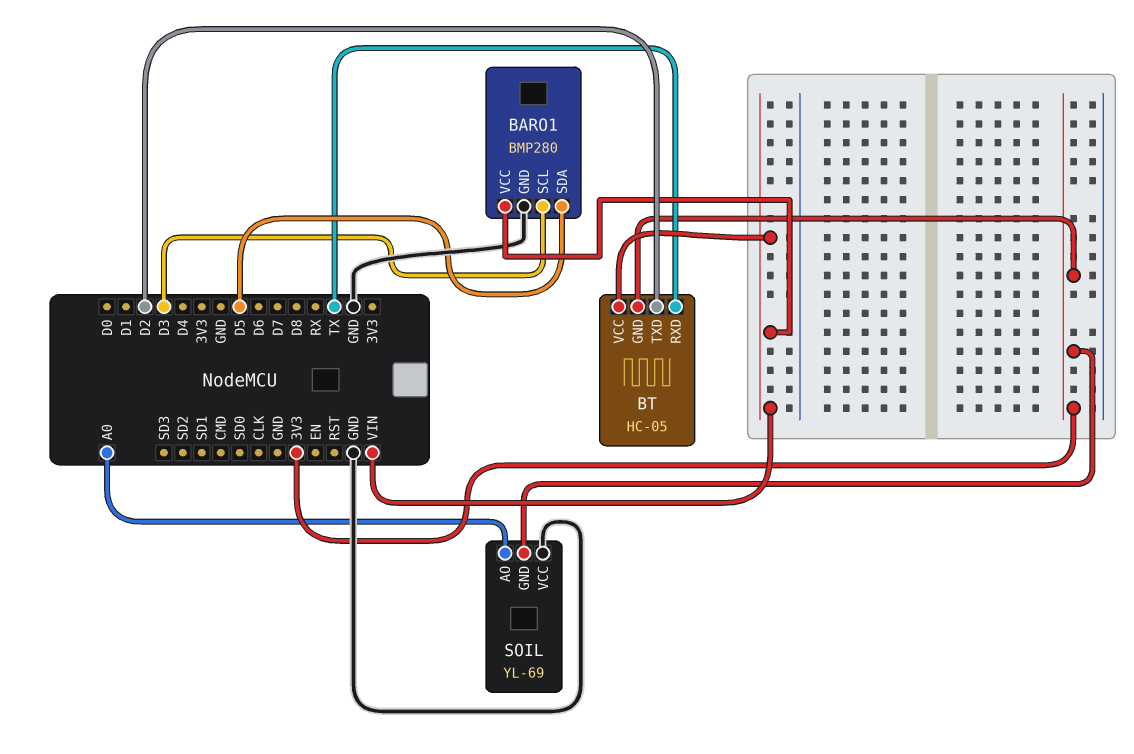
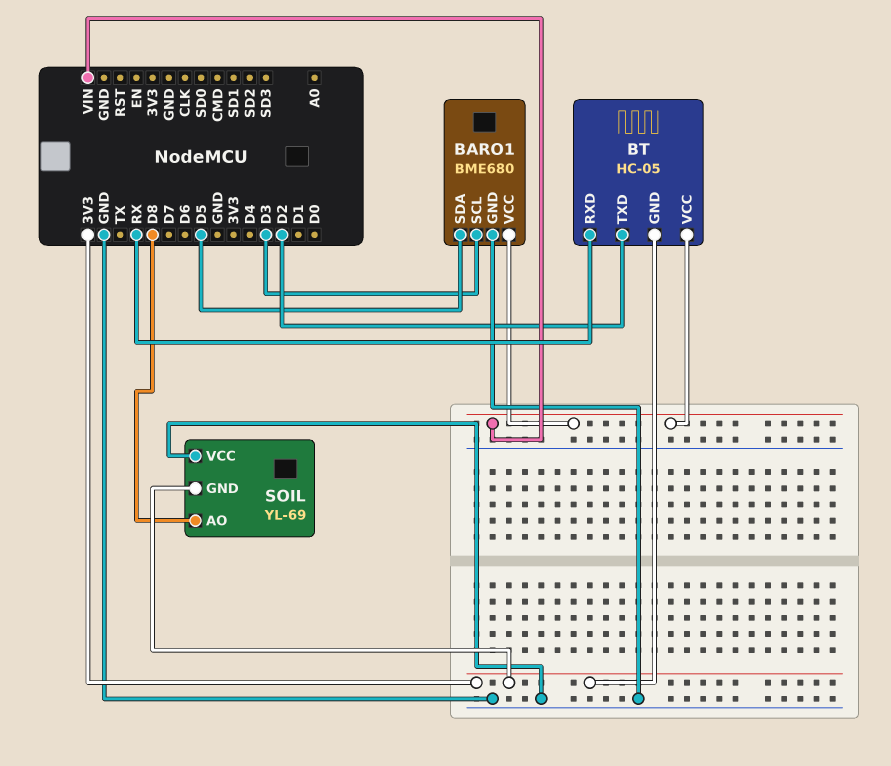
BARO1: BMP280 -> BME680
BT pin RXD: TX -> RX
SOIL pin AO: A0 -> D8

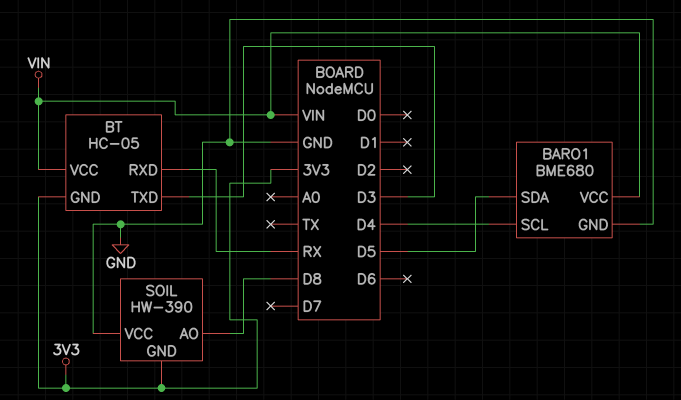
BARO1 pin SCL: D3 -> D4
BT pin TXD: D2 -> D3
SOIL: YL-69 -> HW-390

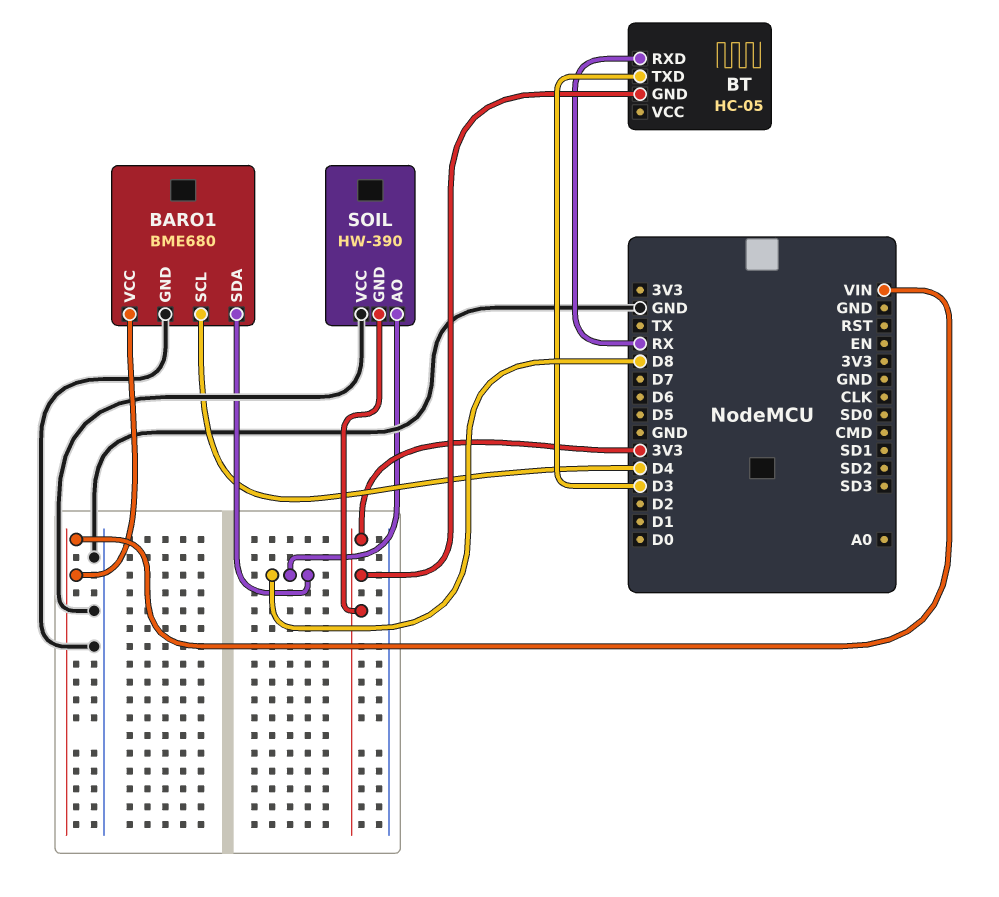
BARO1 pin SDA: D5 -> D8
BT pin VCC: VIN -> none

